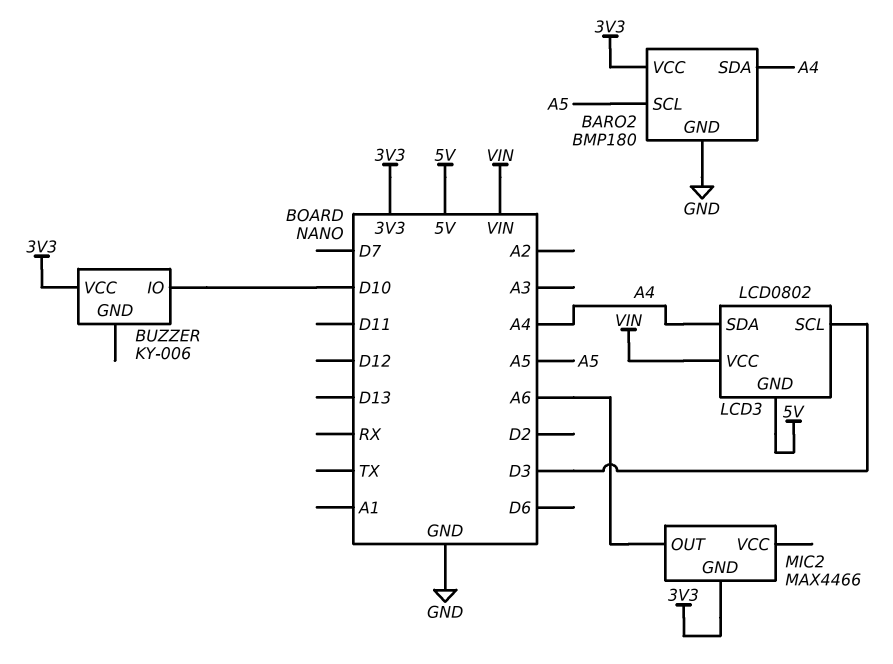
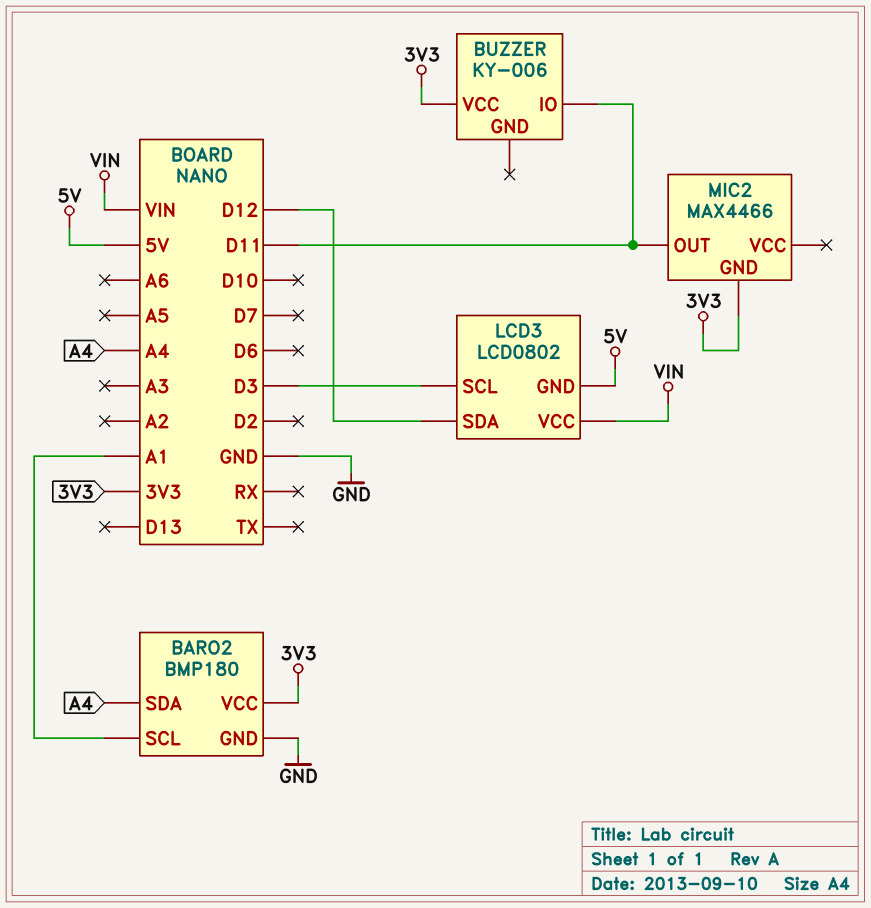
BARO2 pin SCL: A5 -> A1
BUZZER pin IO: D10 -> D11
LCD3 pin SDA: A4 -> D12
MIC2 pin OUT: A6 -> D11

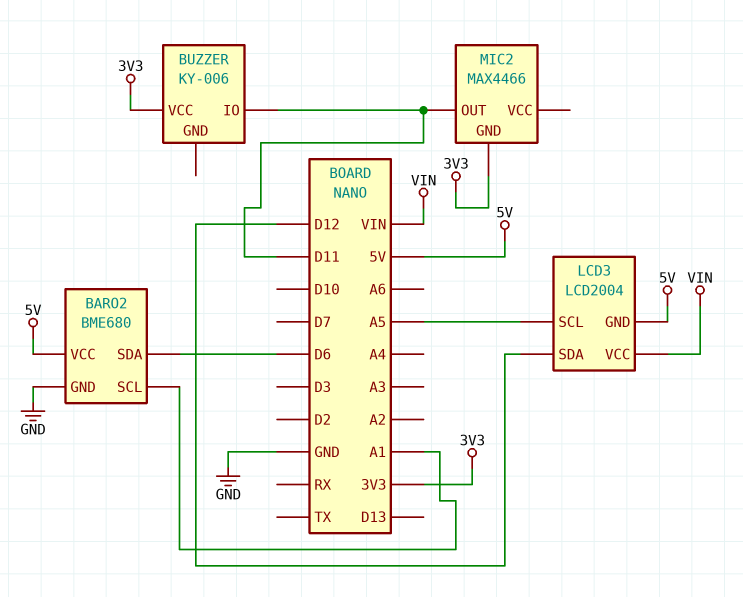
BARO2: BMP180 -> BME680
BARO2 pin SDA: A4 -> D6
BARO2 pin VCC: 3V3 -> 5V
LCD3: LCD0802 -> LCD2004
LCD3 pin SCL: D3 -> A5

